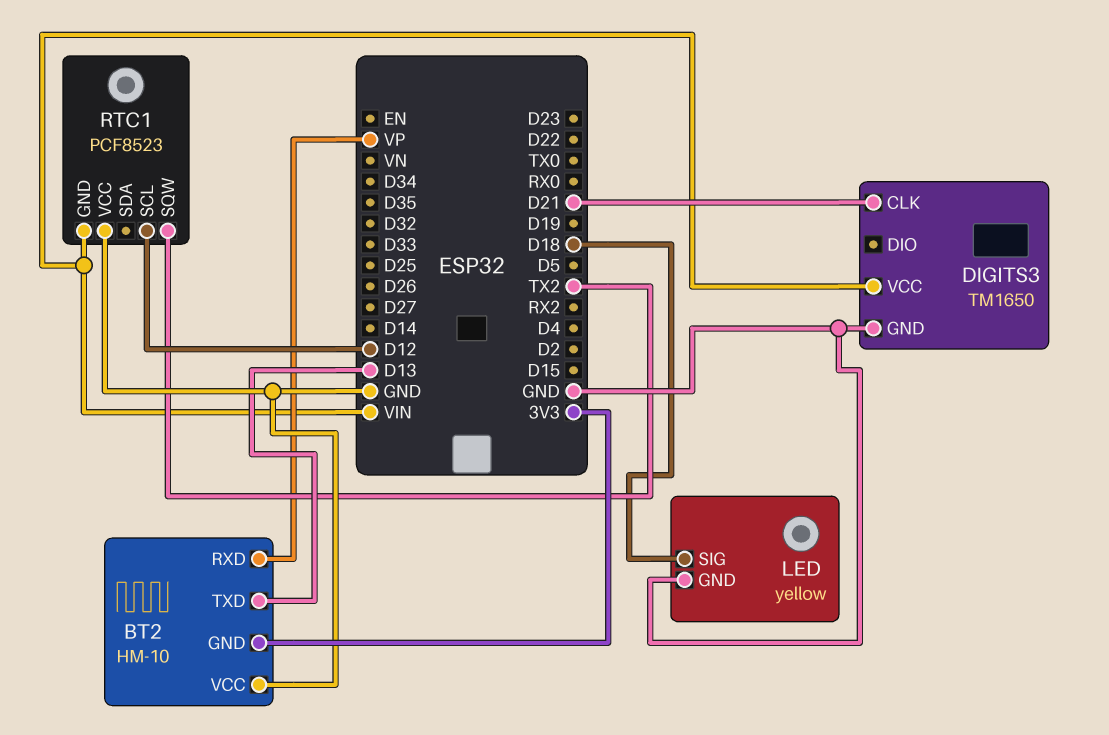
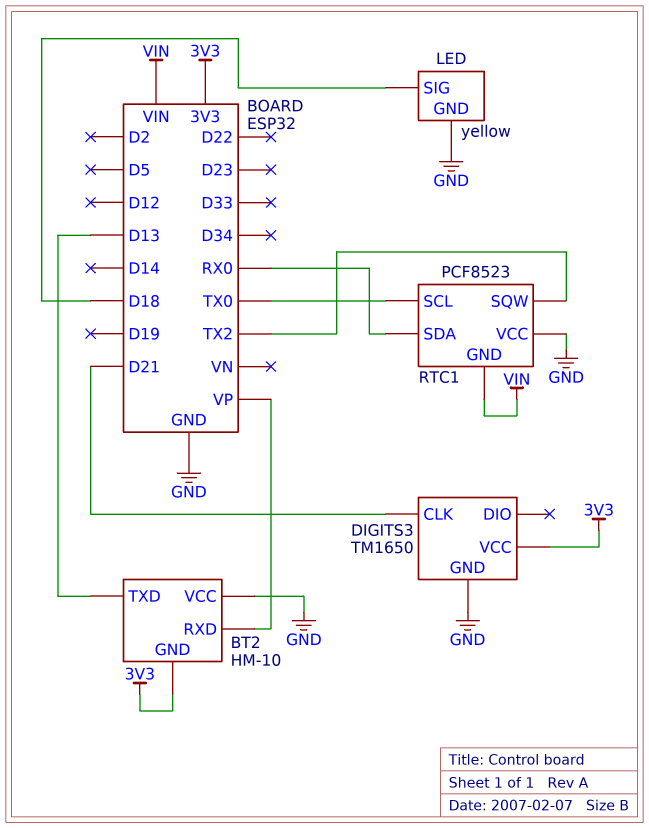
DIGITS3 pin VCC: VIN -> 3V3
RTC1 pin SCL: D12 -> TX0
RTC1 pin SDA: none -> RX0

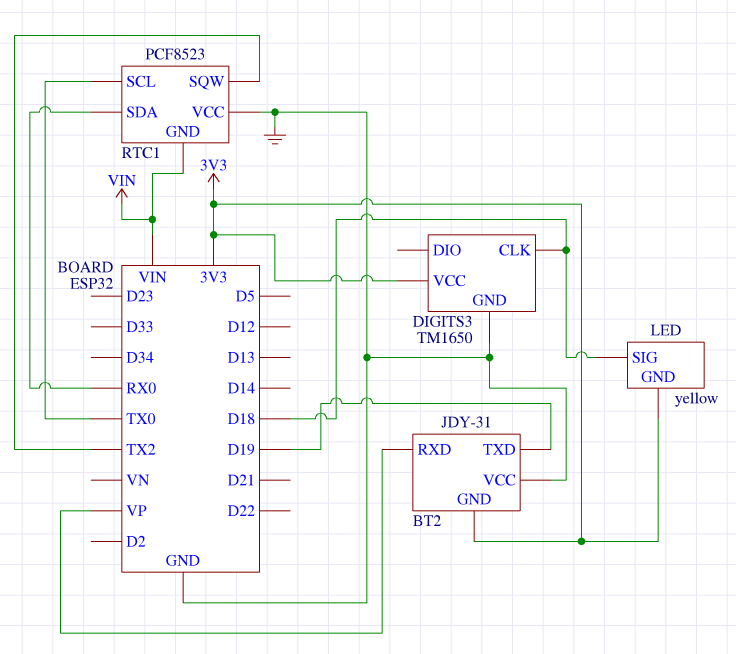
BT2: HM-10 -> JDY-31
BT2 pin TXD: D13 -> D19
DIGITS3 pin CLK: D21 -> D18
LED pin GND: GND -> 3V3

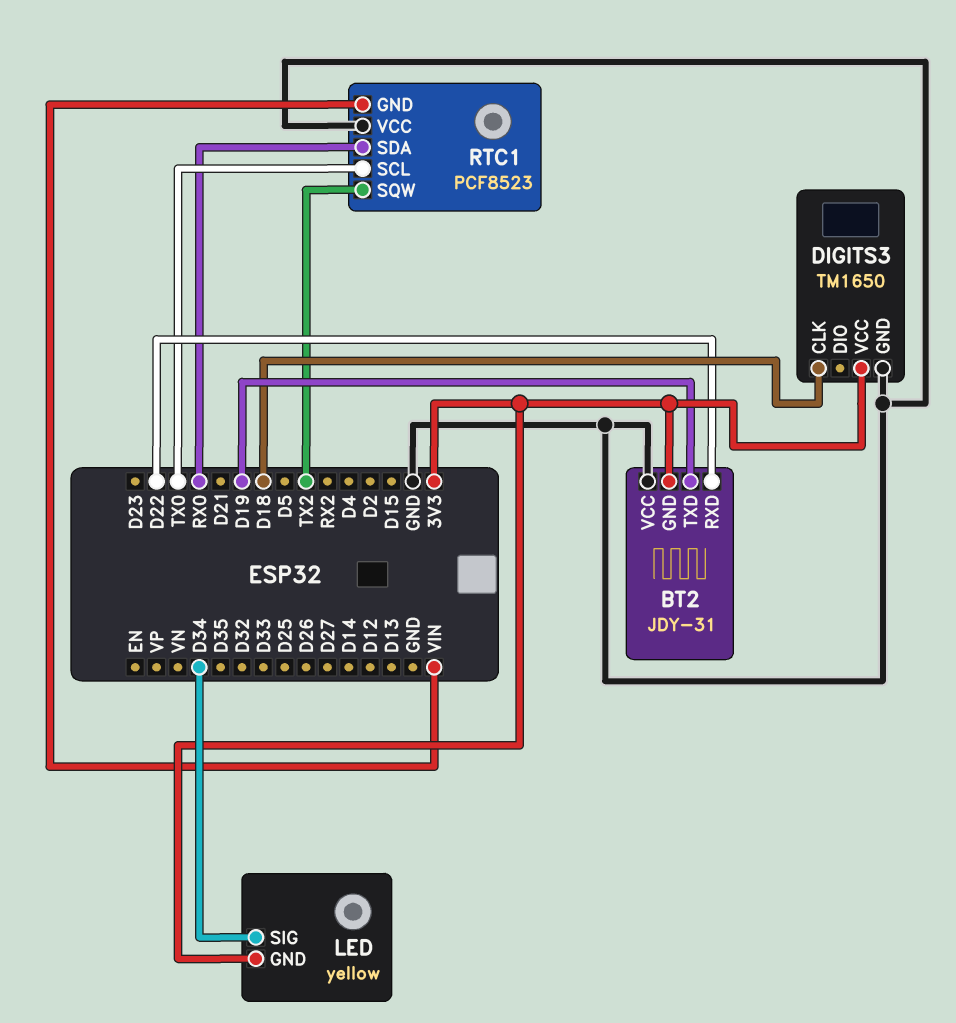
BT2 pin RXD: VP -> D22
LED pin SIG: D18 -> D34

